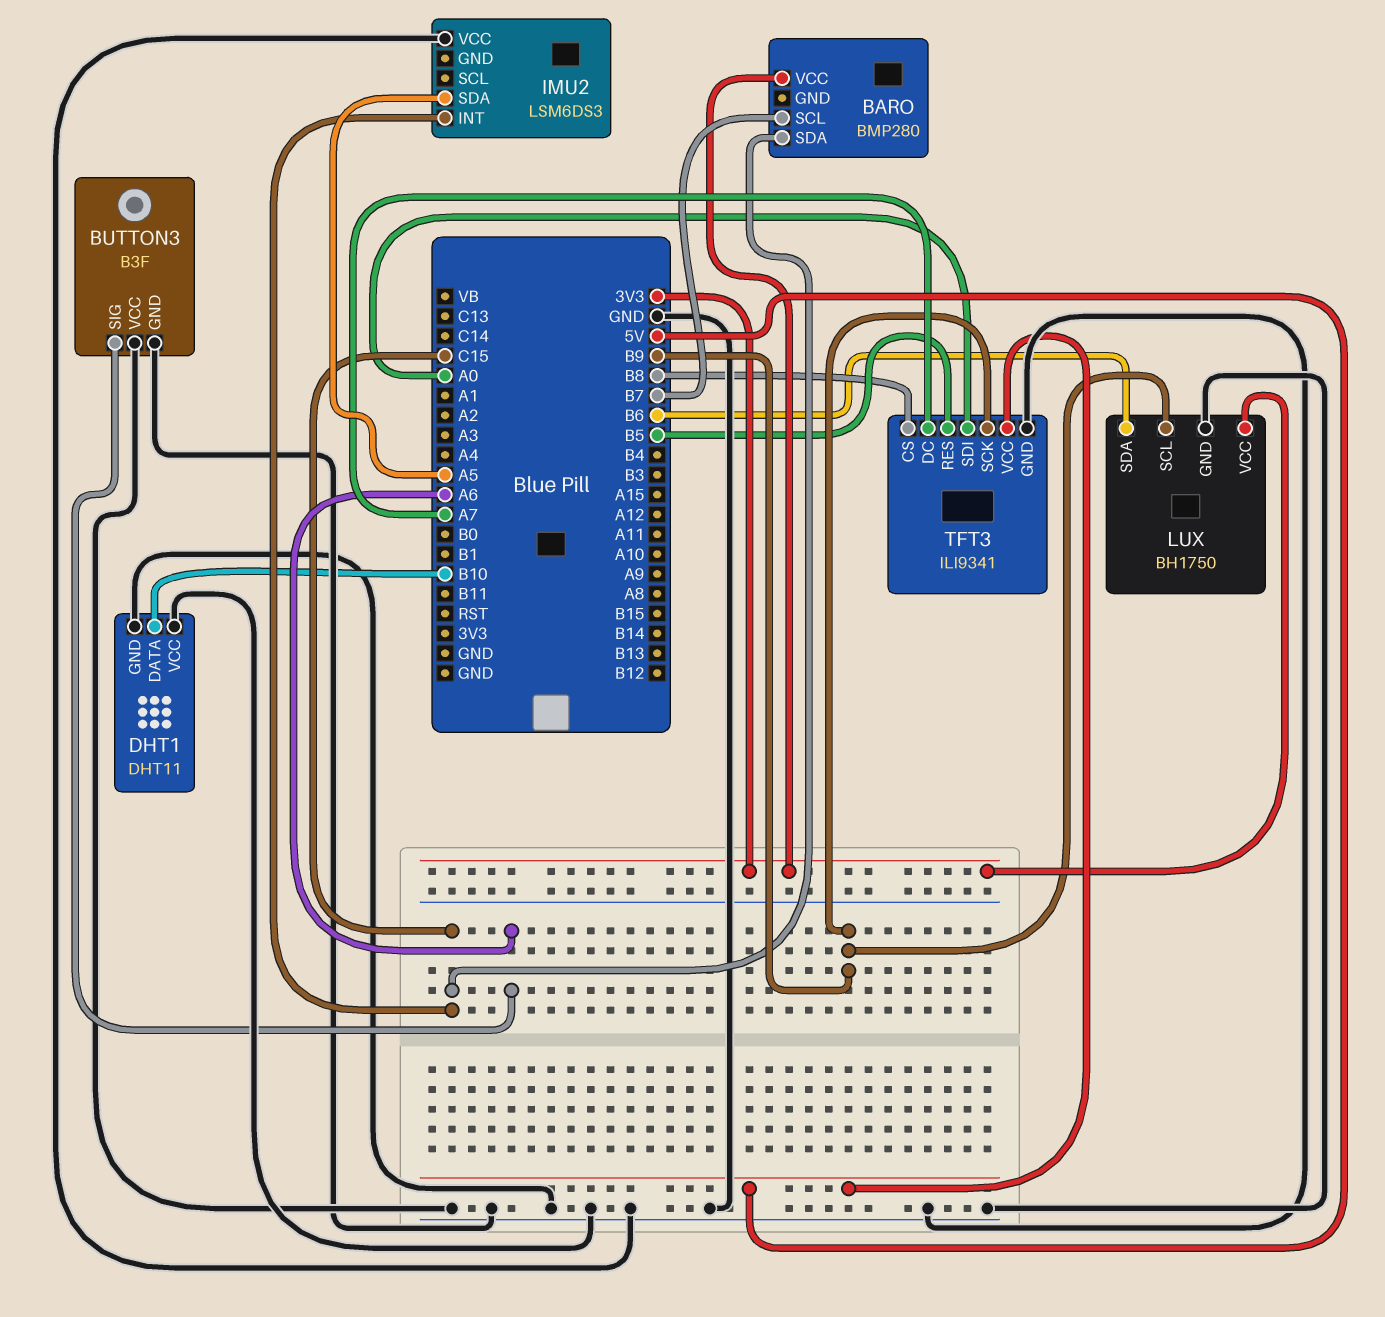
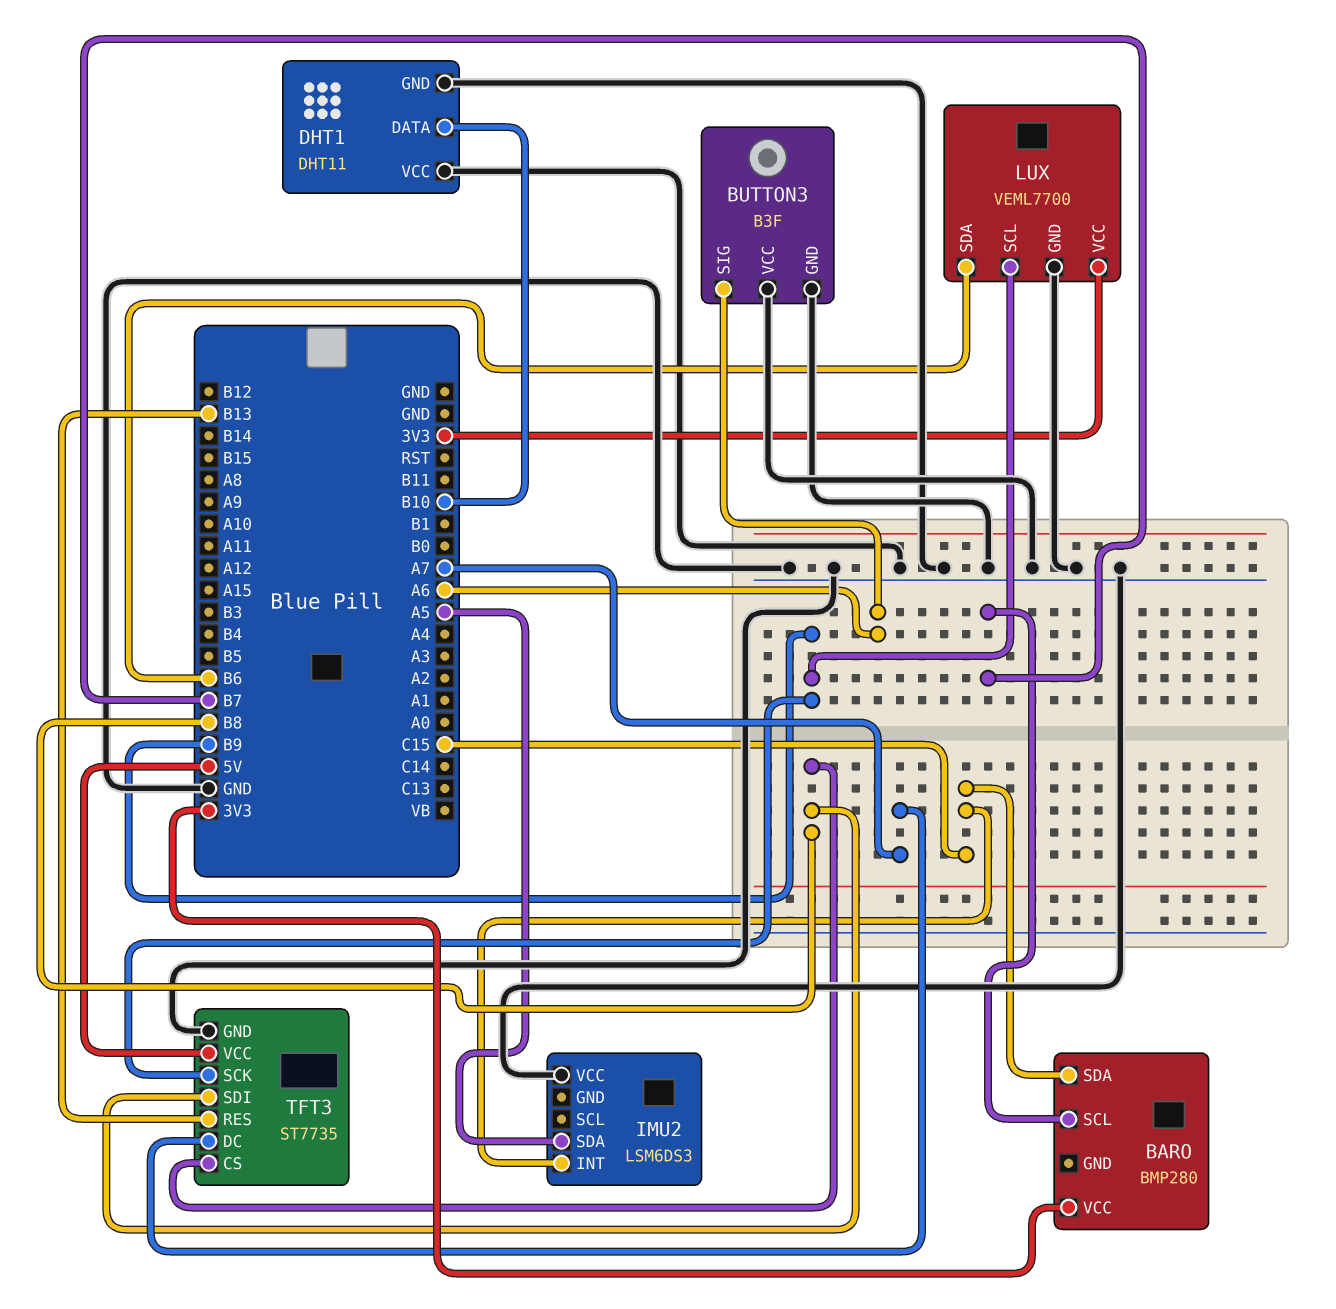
LUX: BH1750 -> VEML7700
TFT3: ILI9341 -> ST7735
TFT3 pin RES: B5 -> B13
TFT3 pin SDI: A0 -> B8

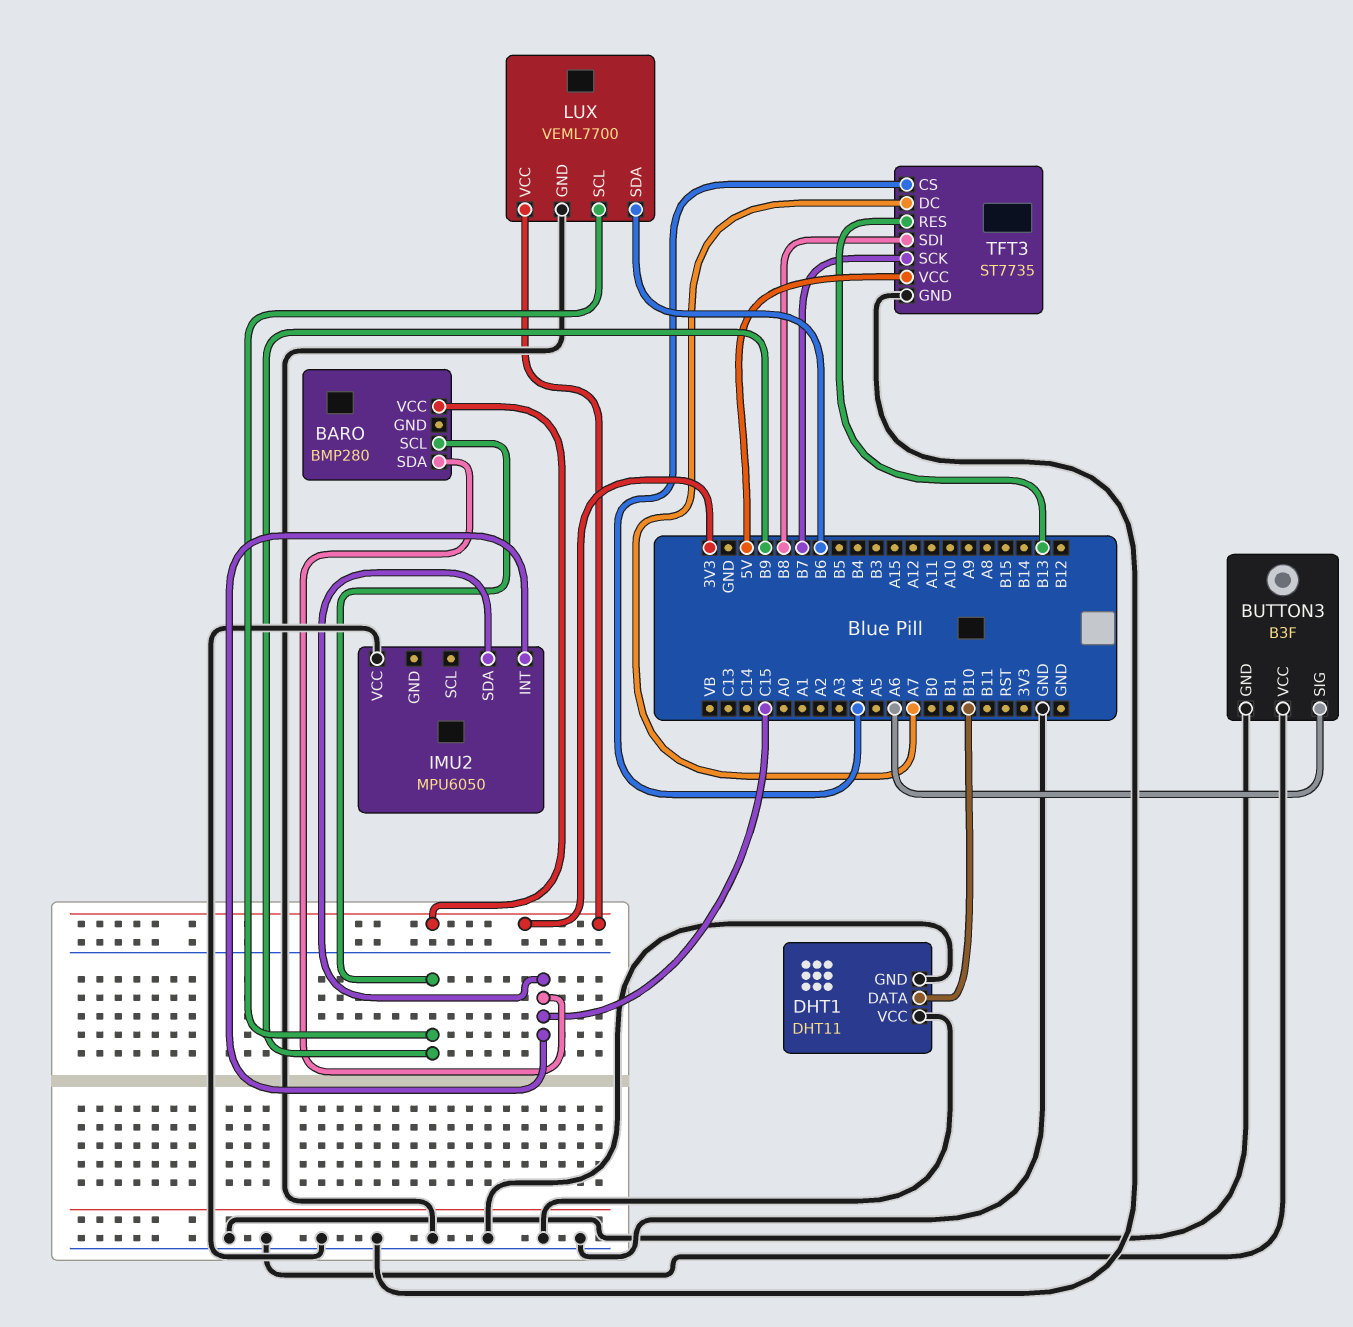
BARO pin SCL: B7 -> B9
IMU2: LSM6DS3 -> MPU6050
IMU2 pin SDA: A5 -> C15
TFT3 pin CS: B8 -> A4
TFT3 pin SCK: B9 -> B7

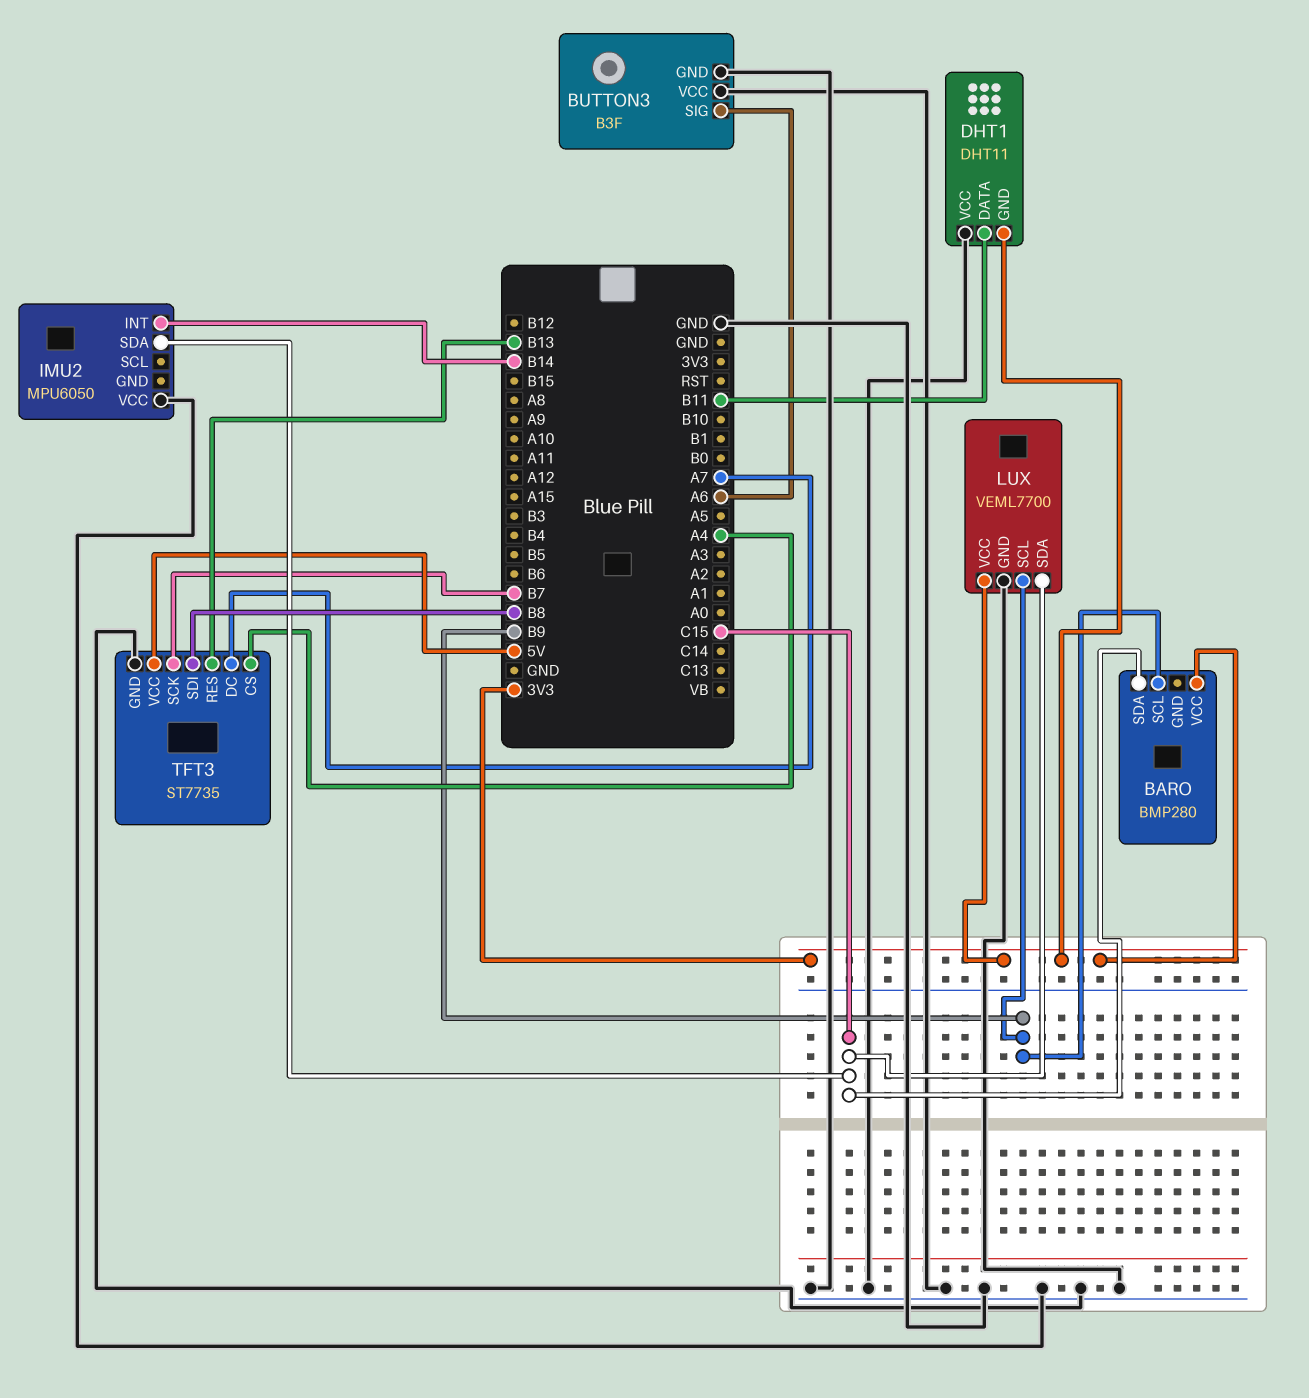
DHT1 pin DATA: B10 -> B11
DHT1 pin GND: GND -> 3V3
IMU2 pin INT: C15 -> B14
LUX pin SDA: B6 -> C15

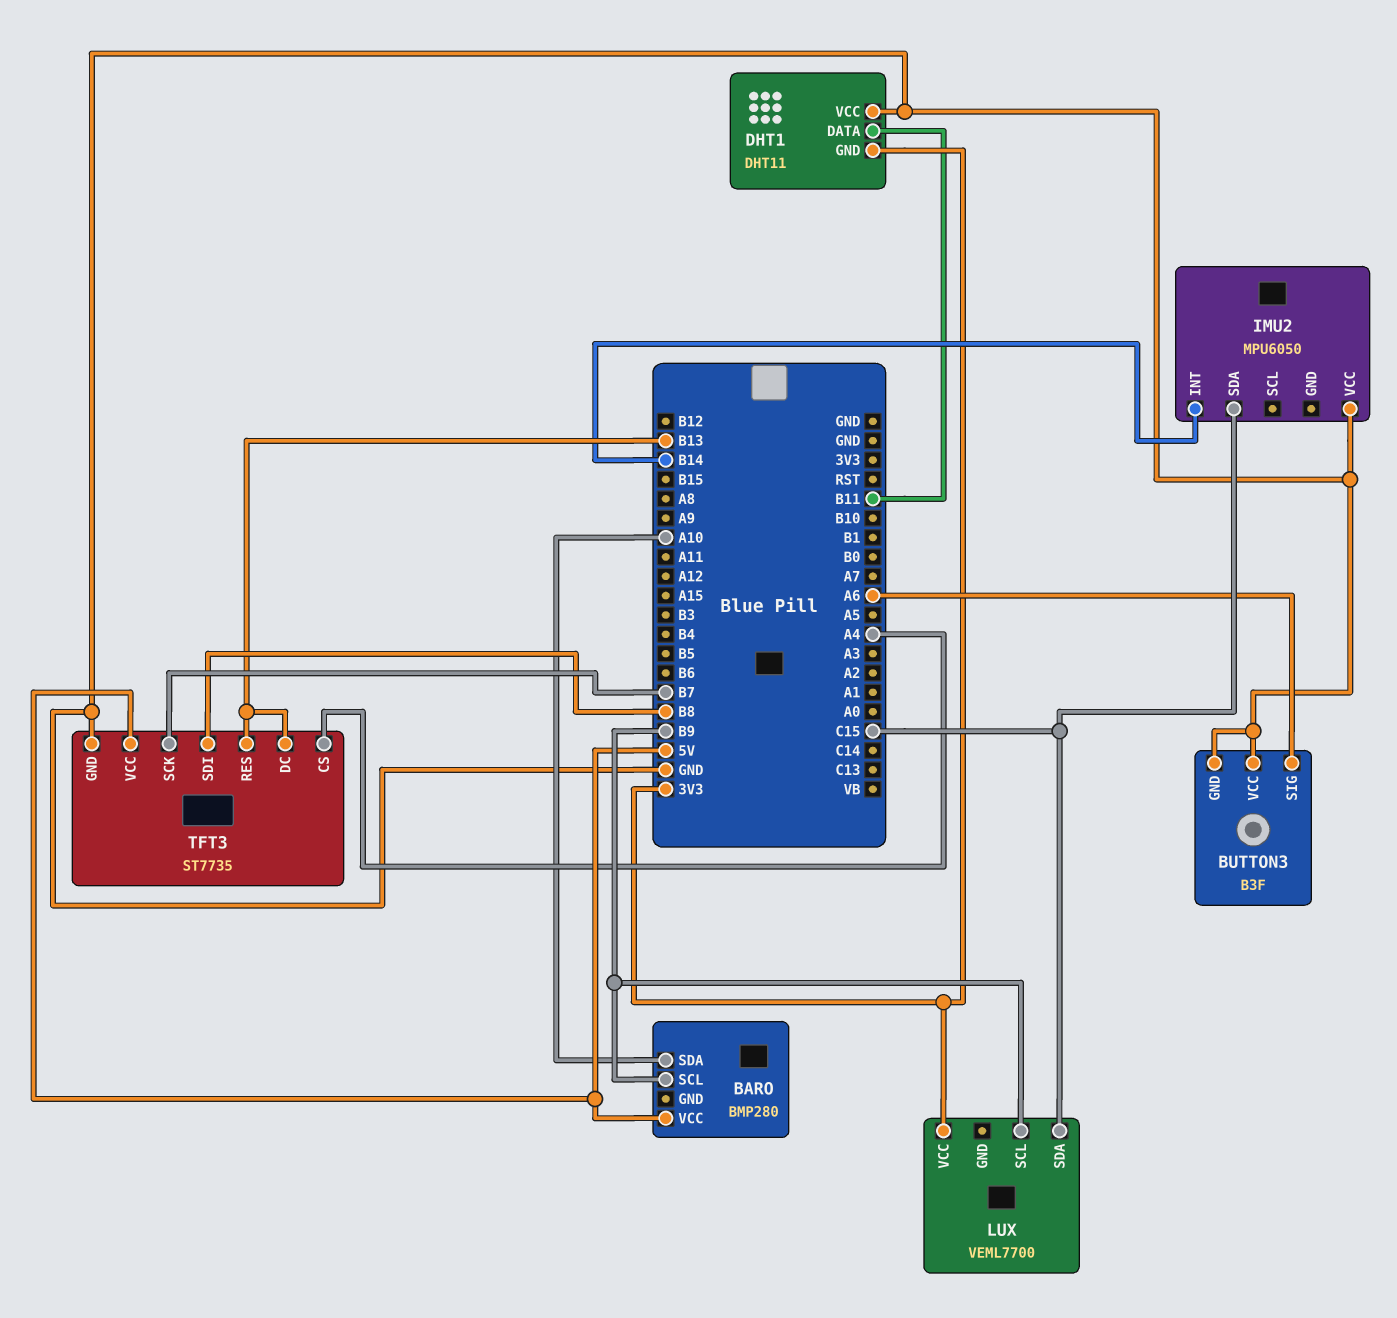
BARO pin SDA: C15 -> A10
BARO pin VCC: 3V3 -> 5V
LUX pin GND: GND -> none
TFT3 pin DC: A7 -> B13

